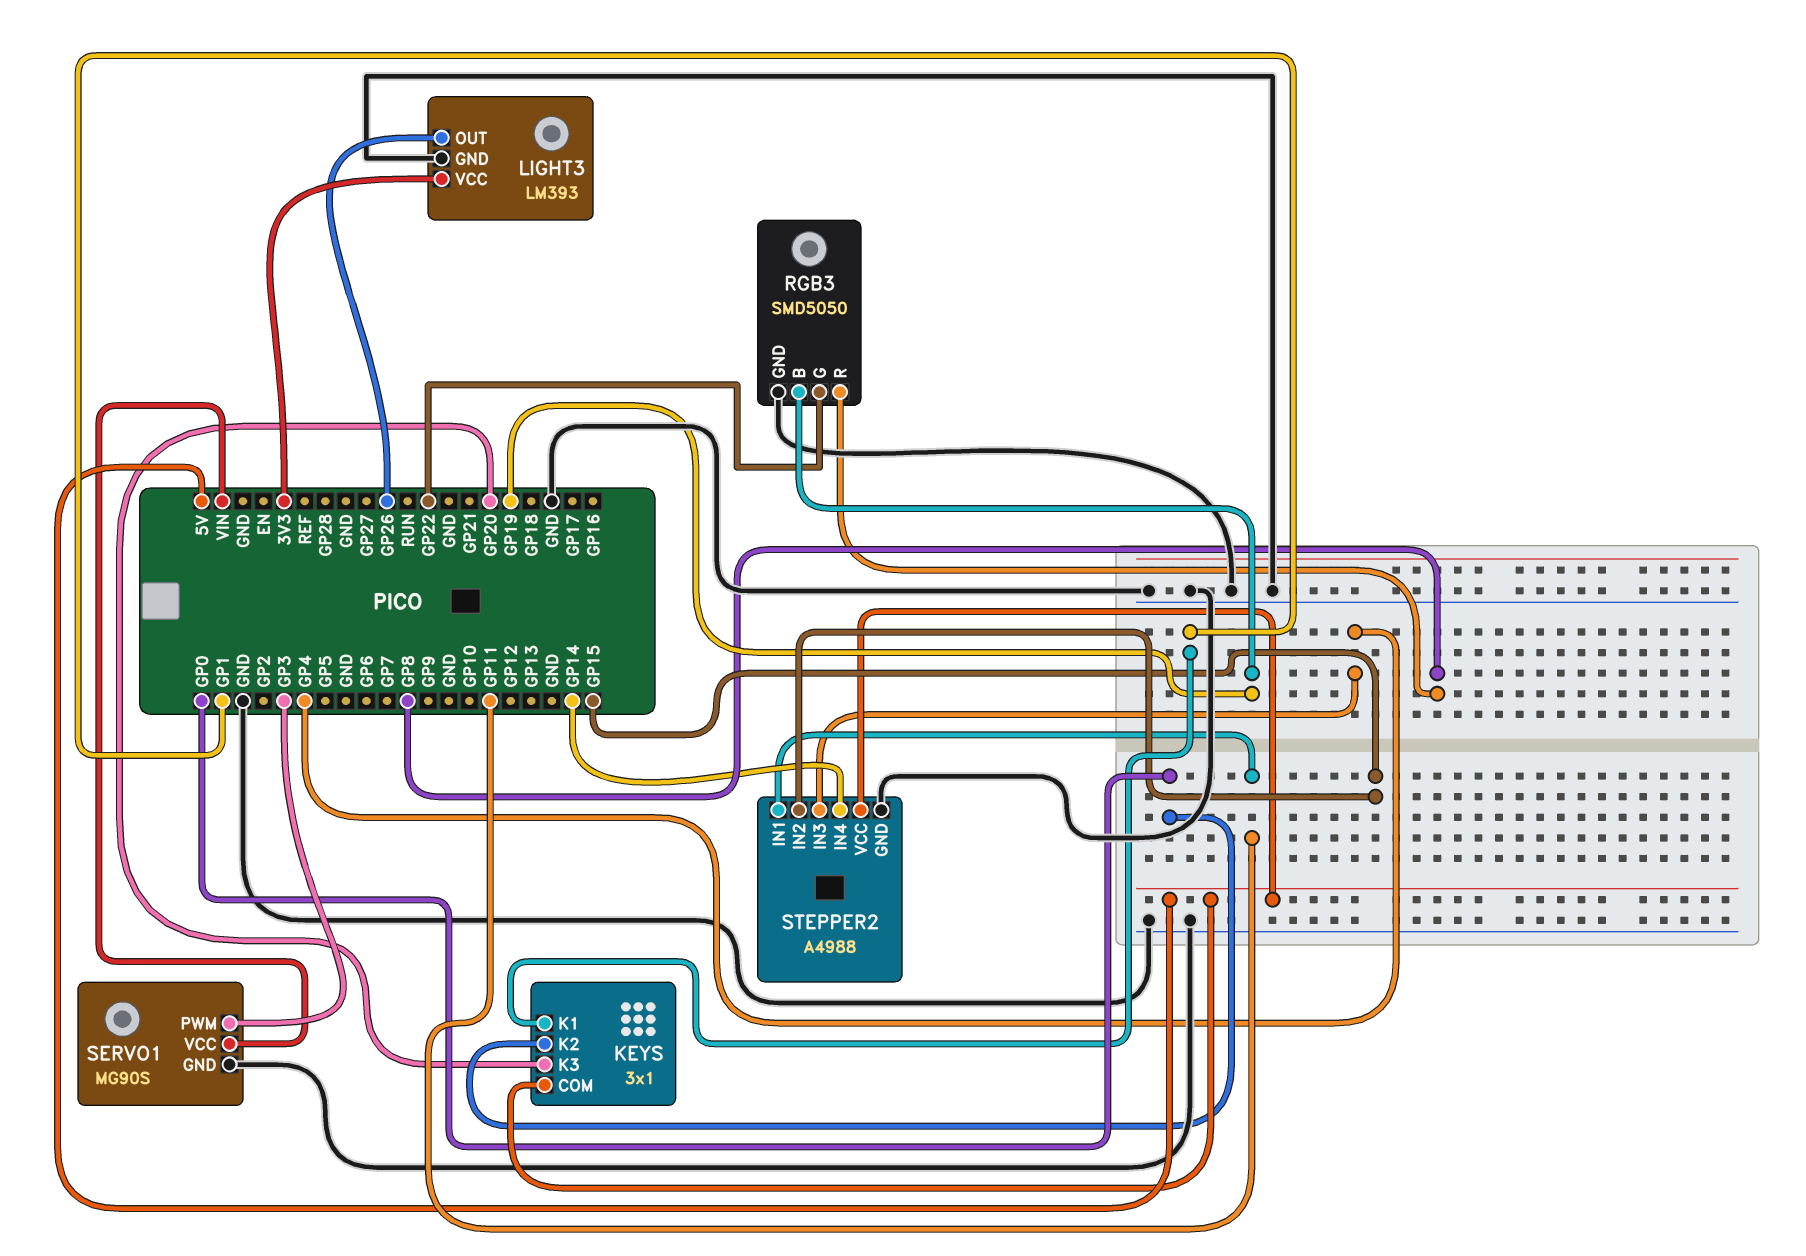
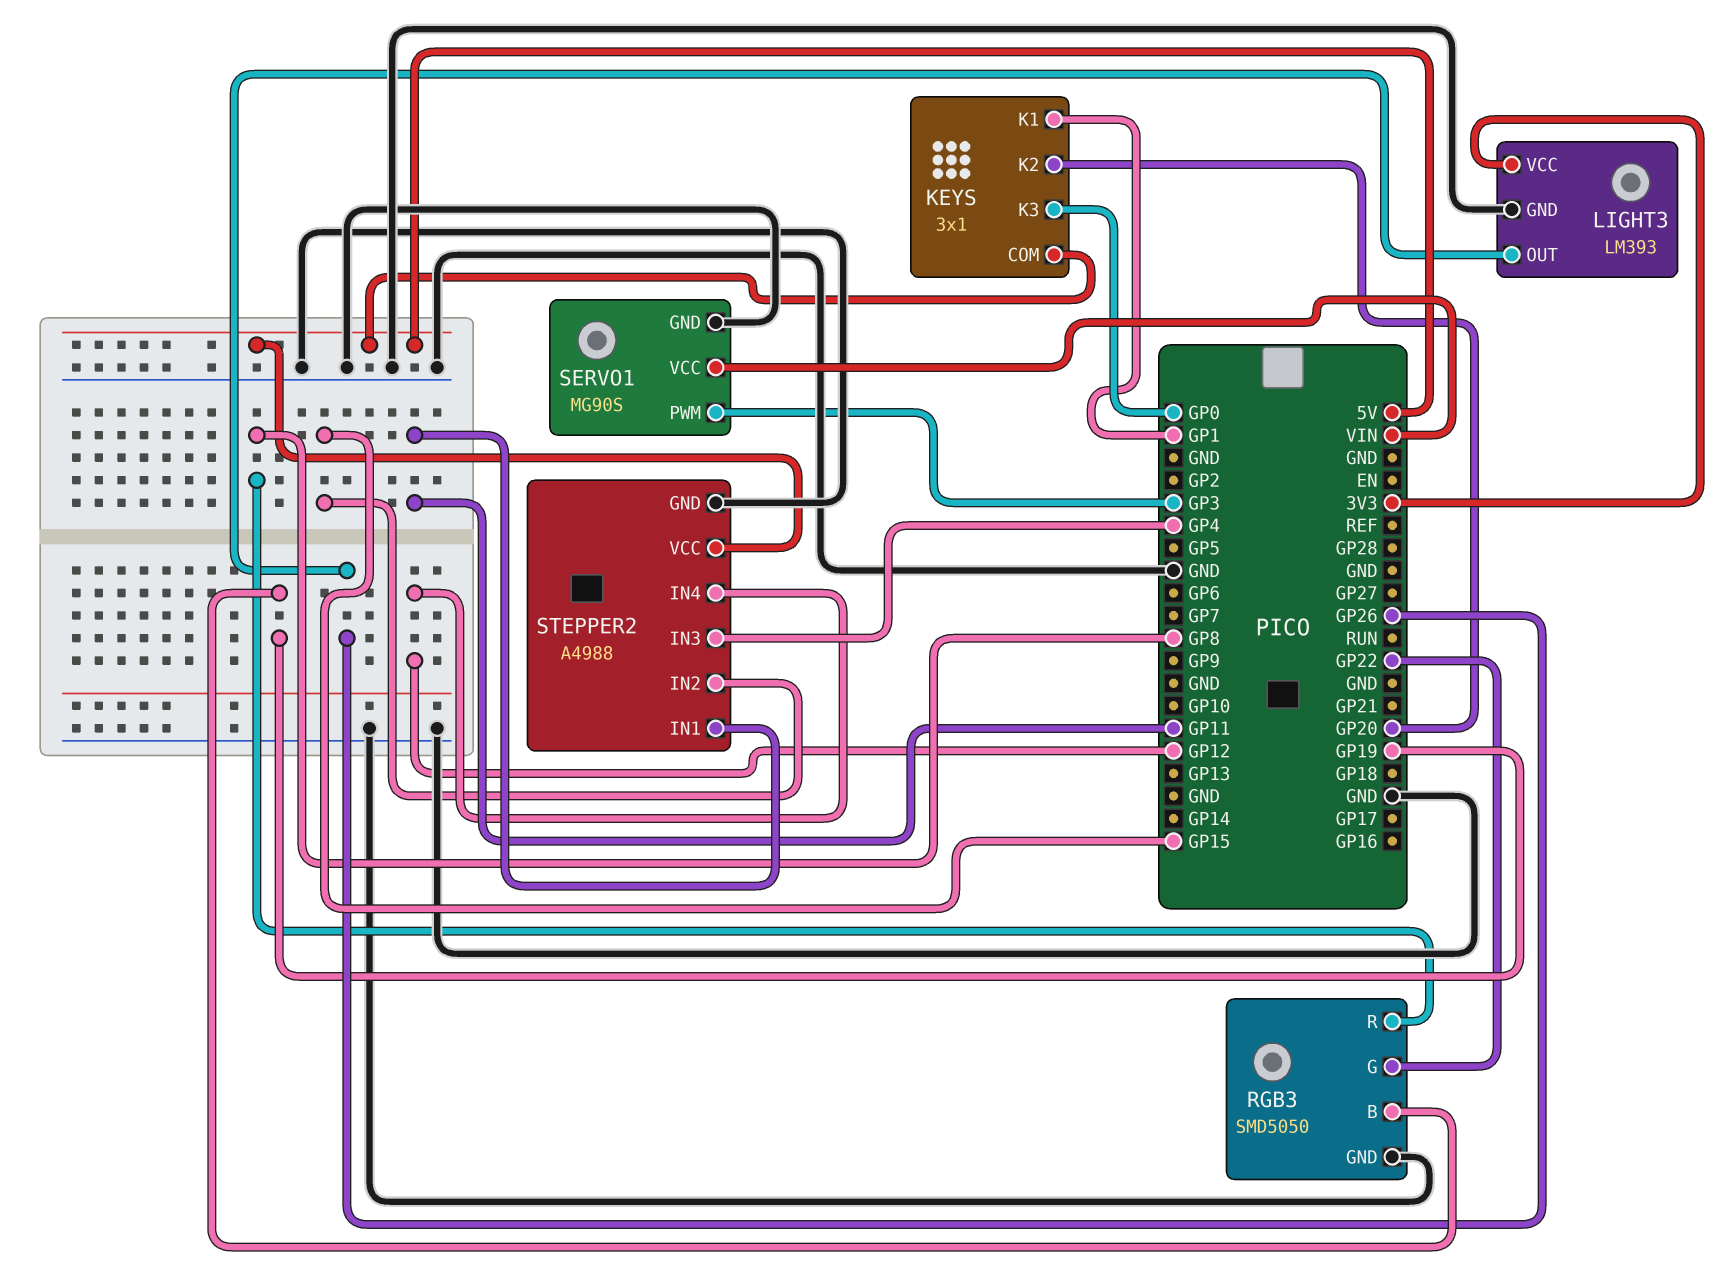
KEYS pin K2: GP0 -> GP20
KEYS pin K3: GP20 -> GP0
STEPPER2 pin IN4: GP14 -> GP12

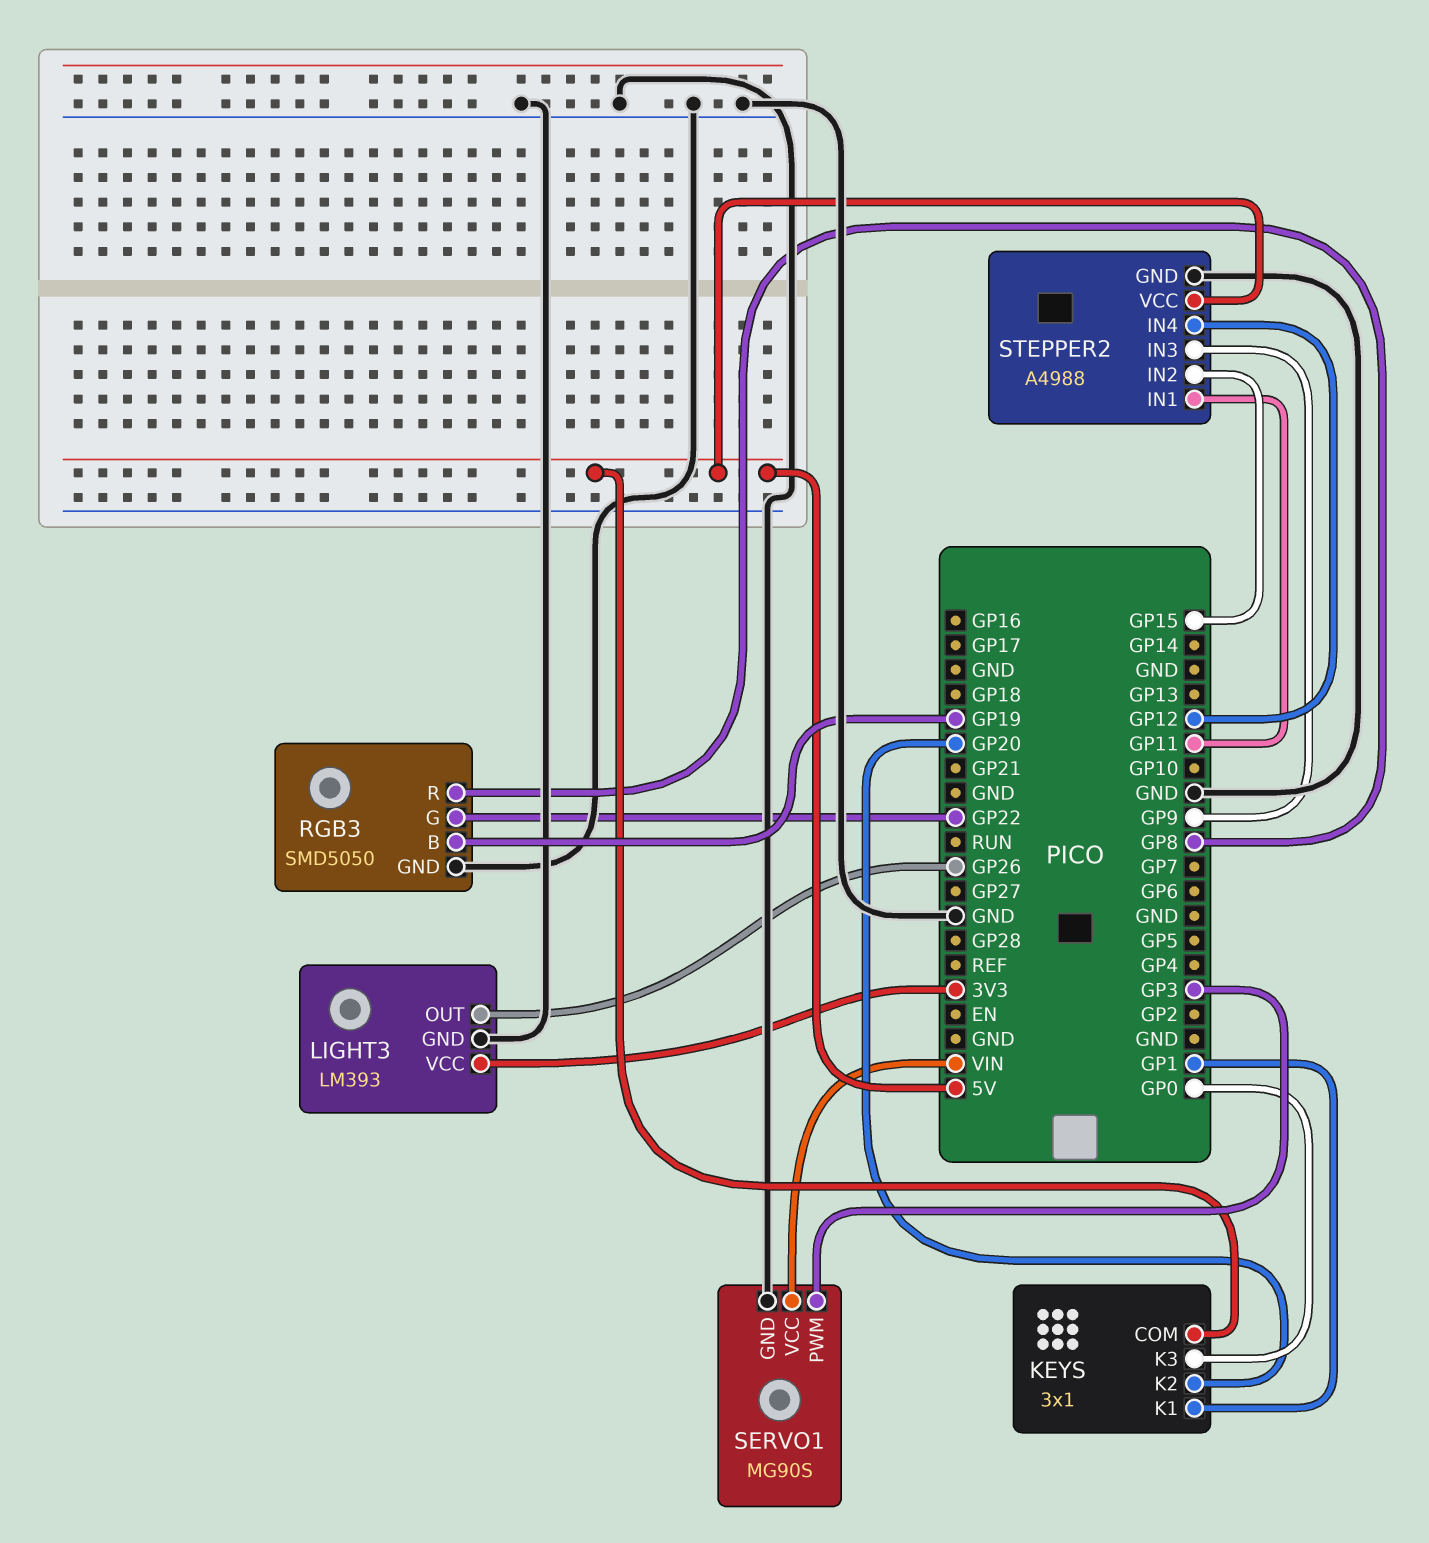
STEPPER2 pin IN3: GP4 -> GP9

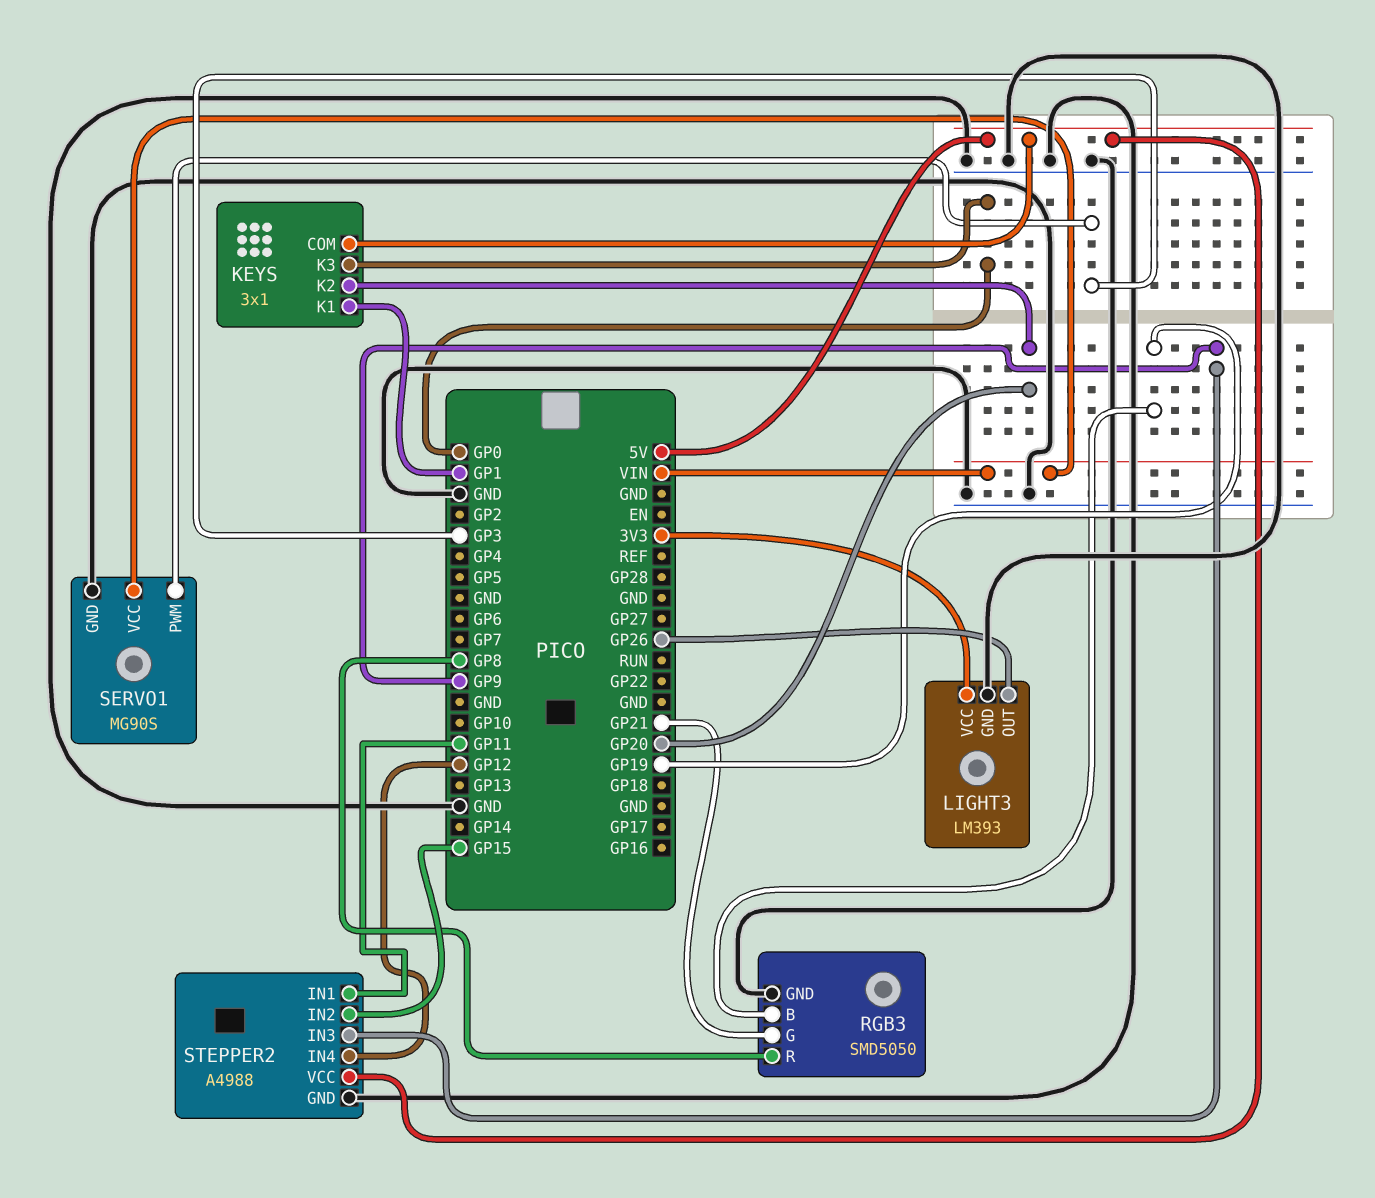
RGB3 pin G: GP22 -> GP21

